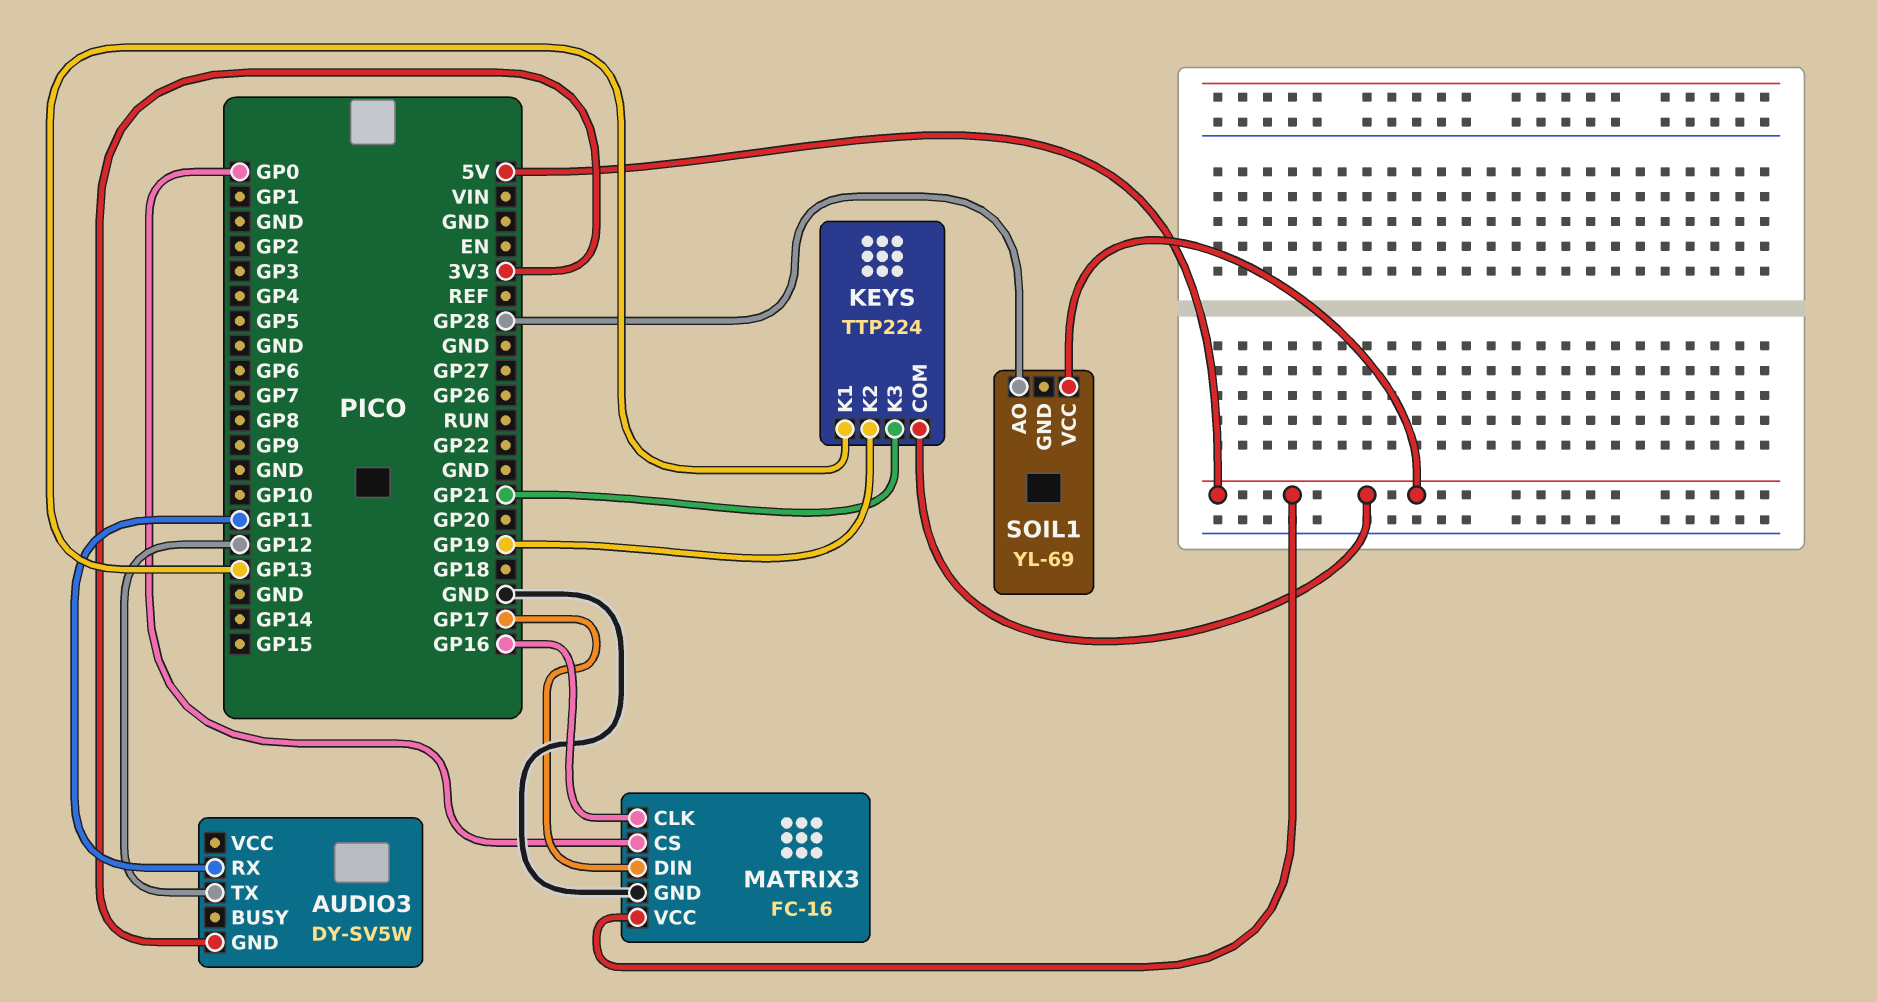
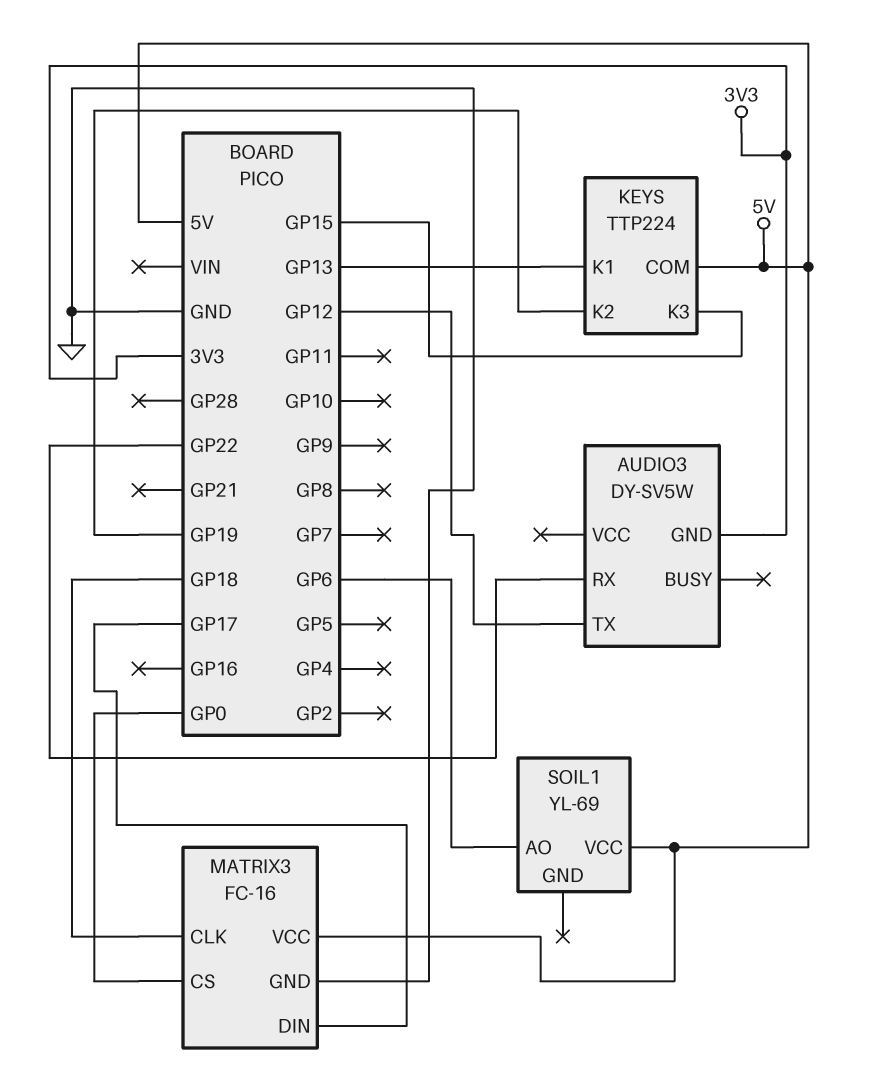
AUDIO3 pin RX: GP11 -> GP22
KEYS pin K3: GP21 -> GP15
MATRIX3 pin CLK: GP16 -> GP18
SOIL1 pin AO: GP28 -> GP6

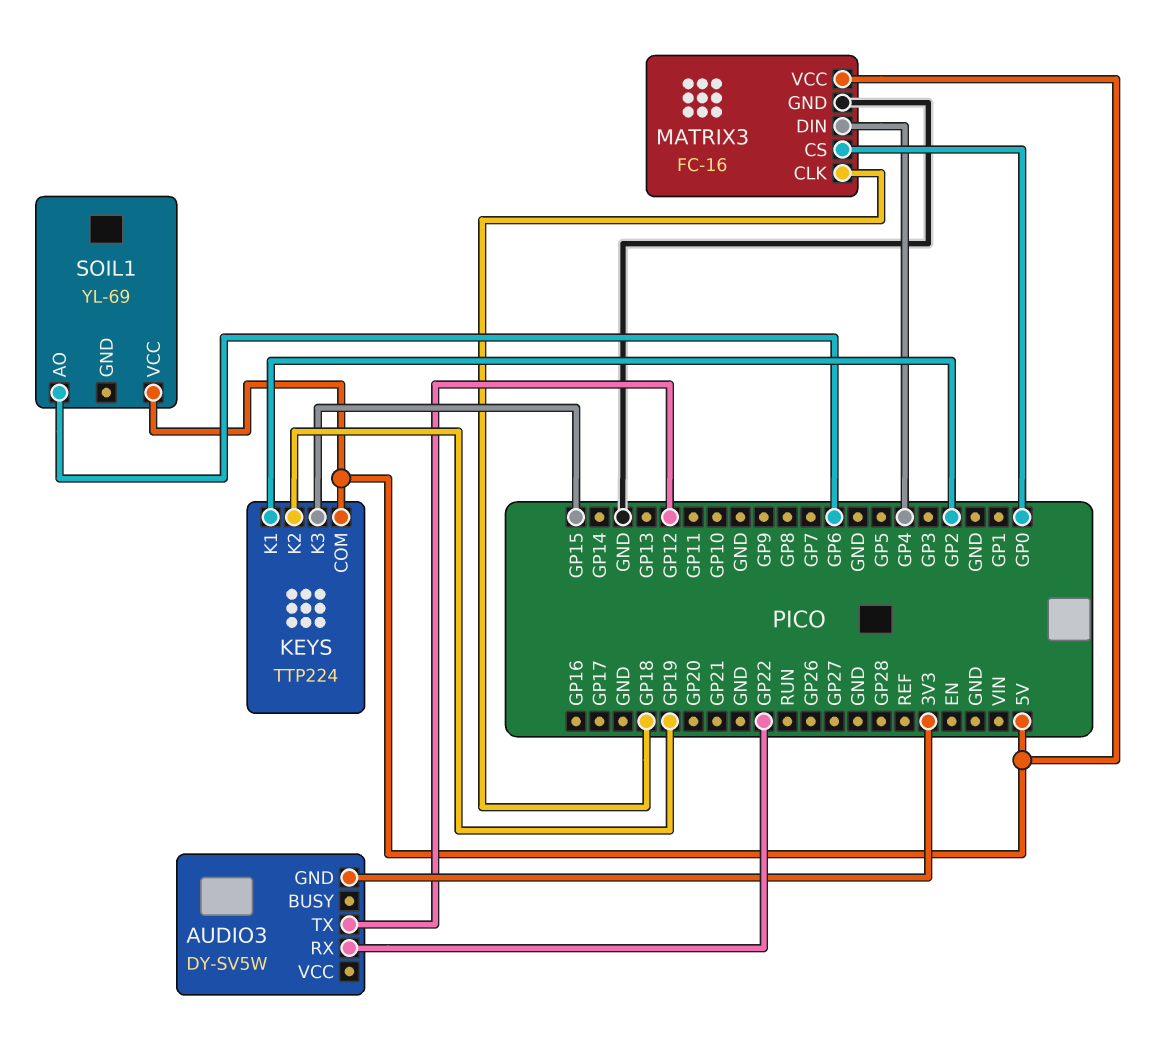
KEYS pin K1: GP13 -> GP2
MATRIX3 pin DIN: GP17 -> GP4

